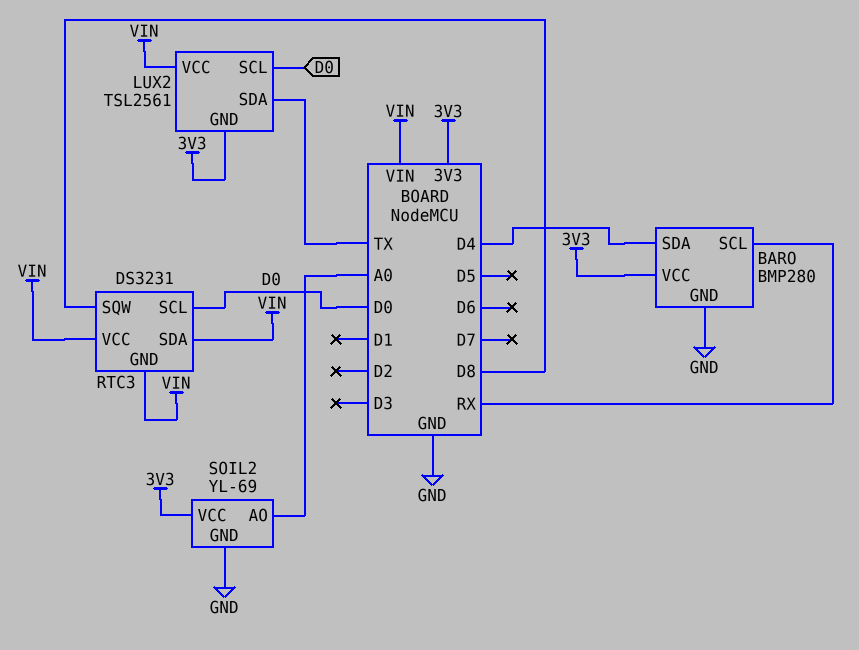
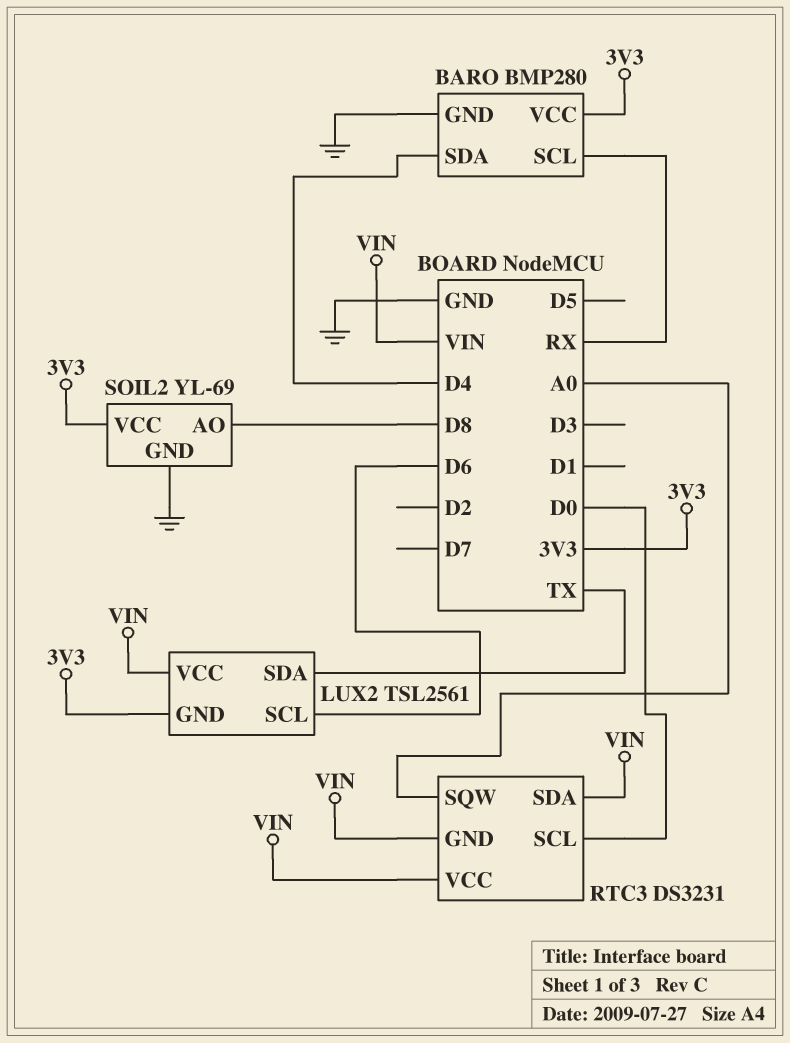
LUX2 pin SCL: D0 -> D6
RTC3 pin SQW: D8 -> A0
SOIL2 pin AO: A0 -> D8

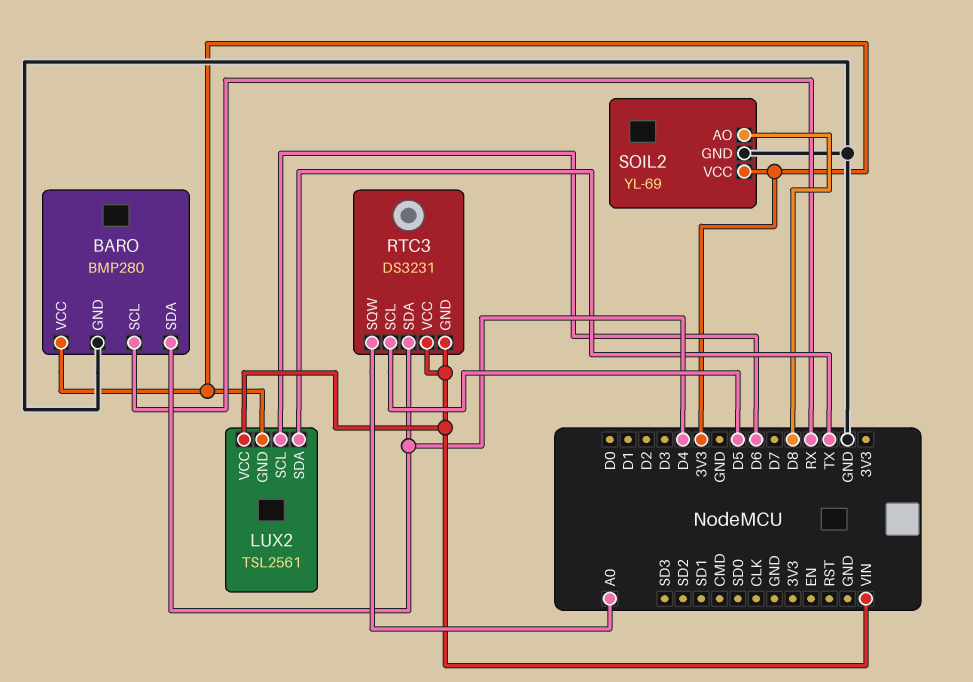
RTC3 pin SCL: D0 -> D5
RTC3 pin SDA: VIN -> D4

